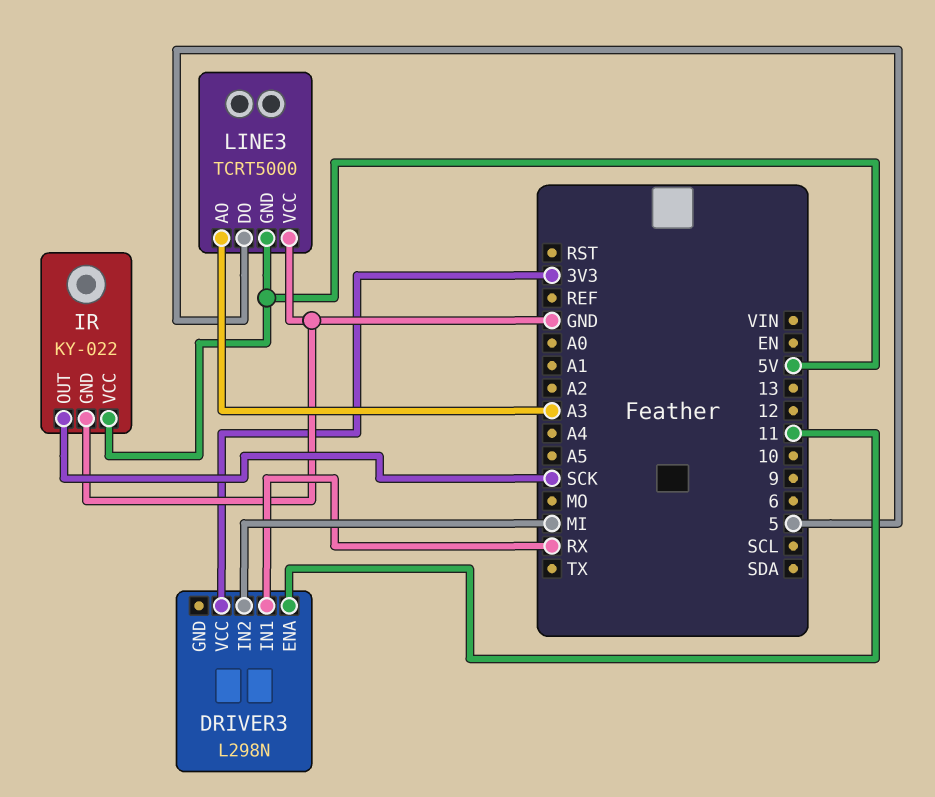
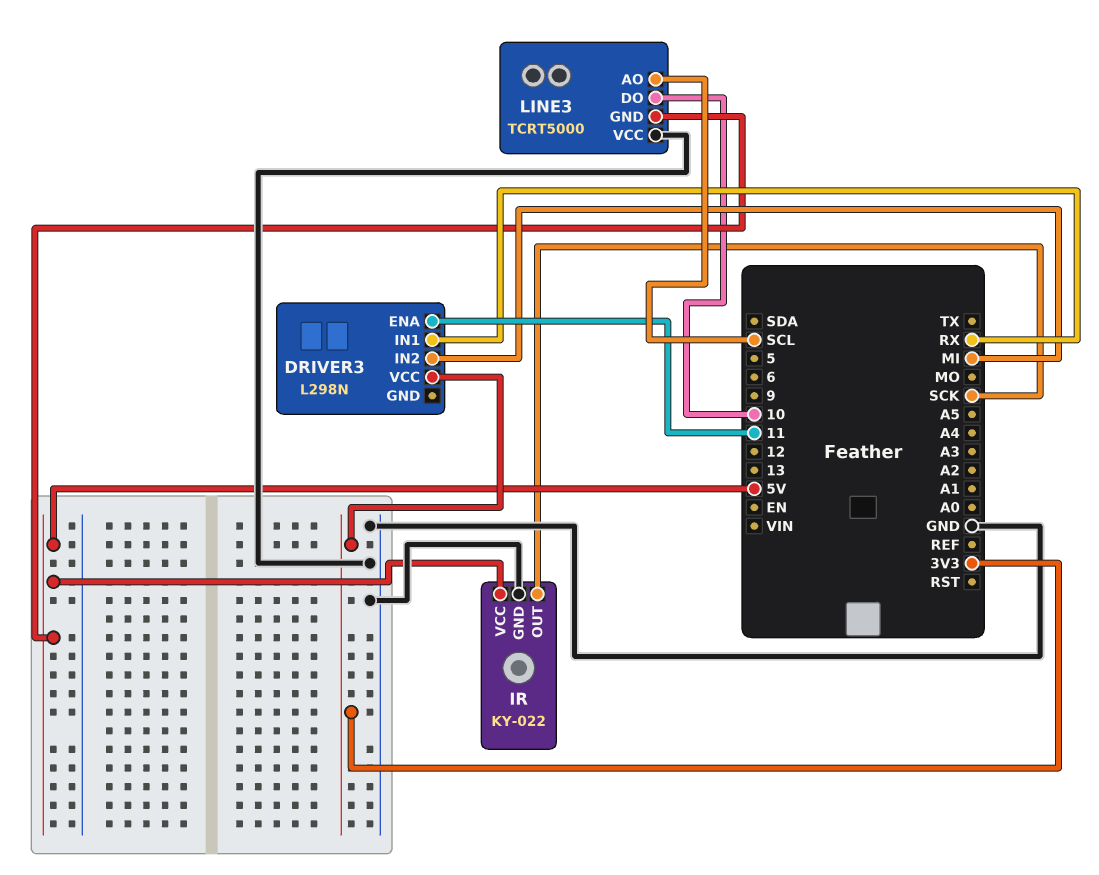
LINE3 pin AO: A3 -> SCL
LINE3 pin DO: 5 -> 10

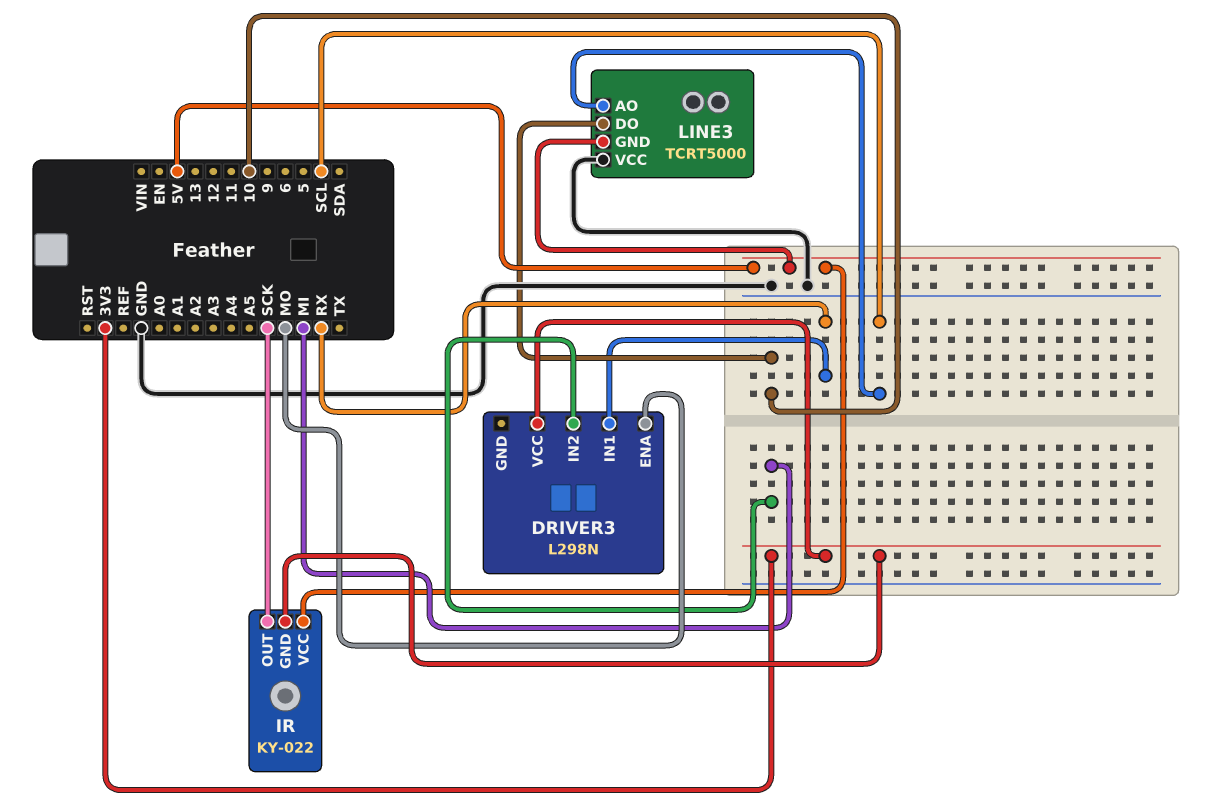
DRIVER3 pin ENA: 11 -> MO
IR pin GND: GND -> 3V3

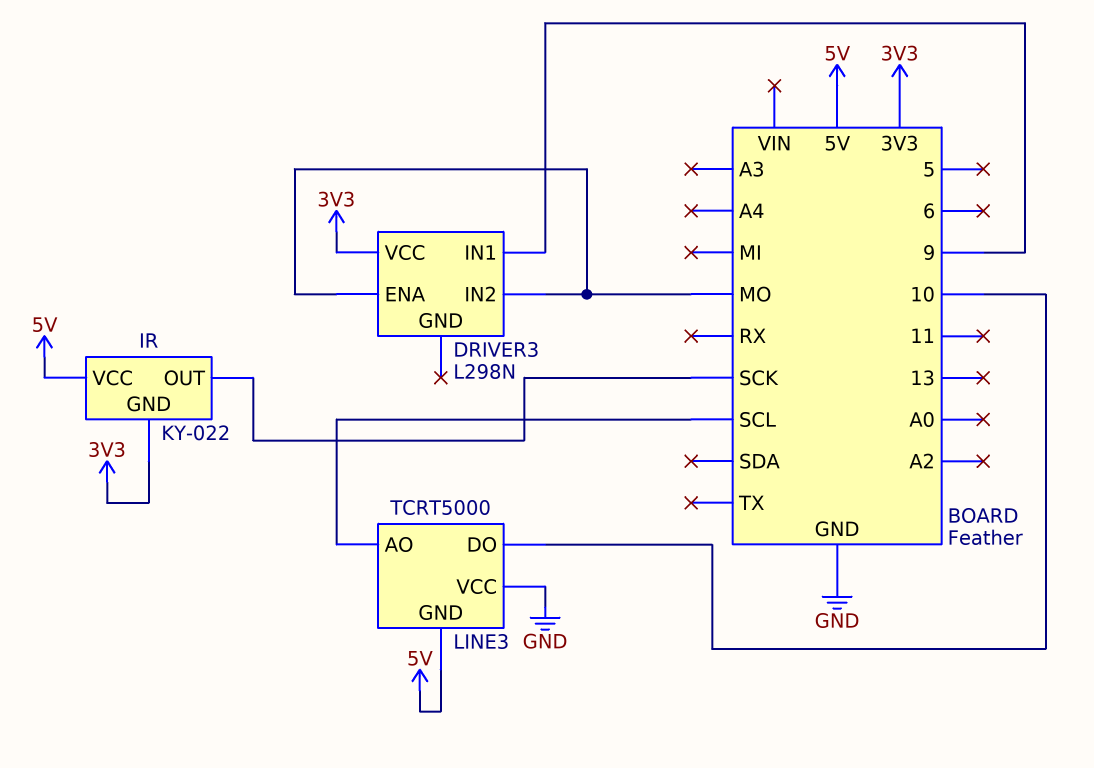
DRIVER3 pin IN1: RX -> 9
DRIVER3 pin IN2: MI -> MO

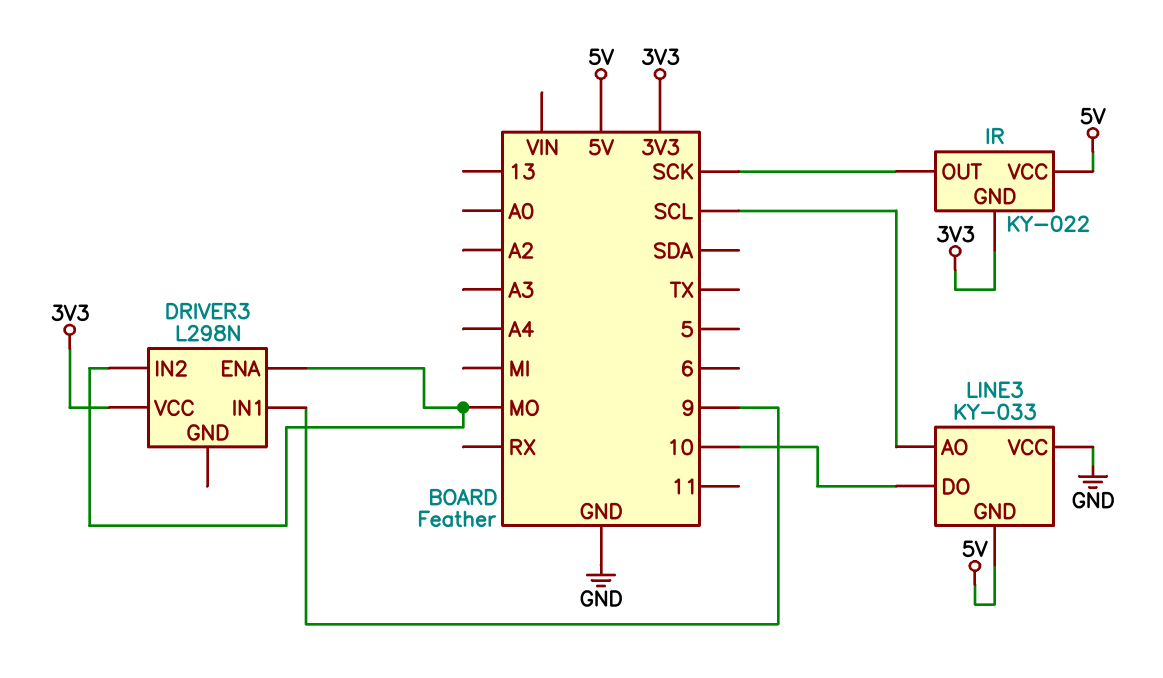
LINE3: TCRT5000 -> KY-033

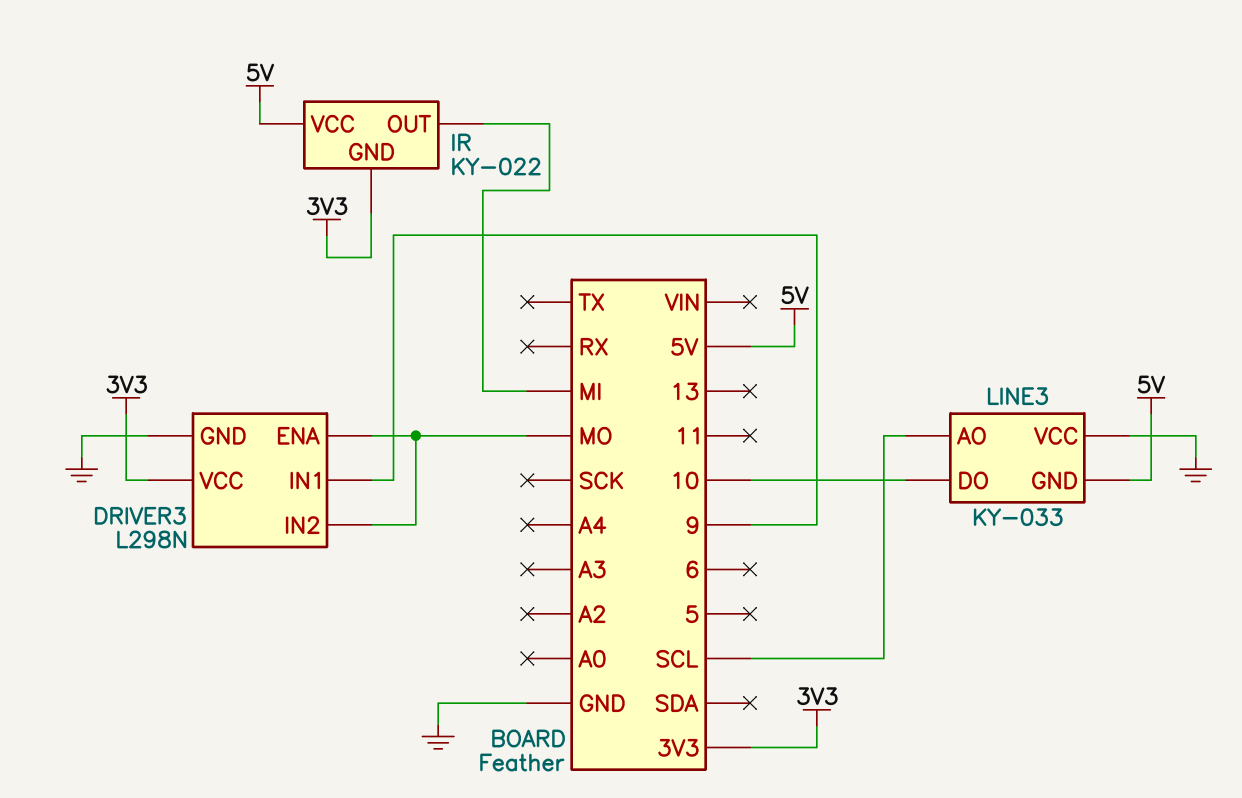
DRIVER3 pin GND: none -> GND
IR pin OUT: SCK -> MI

